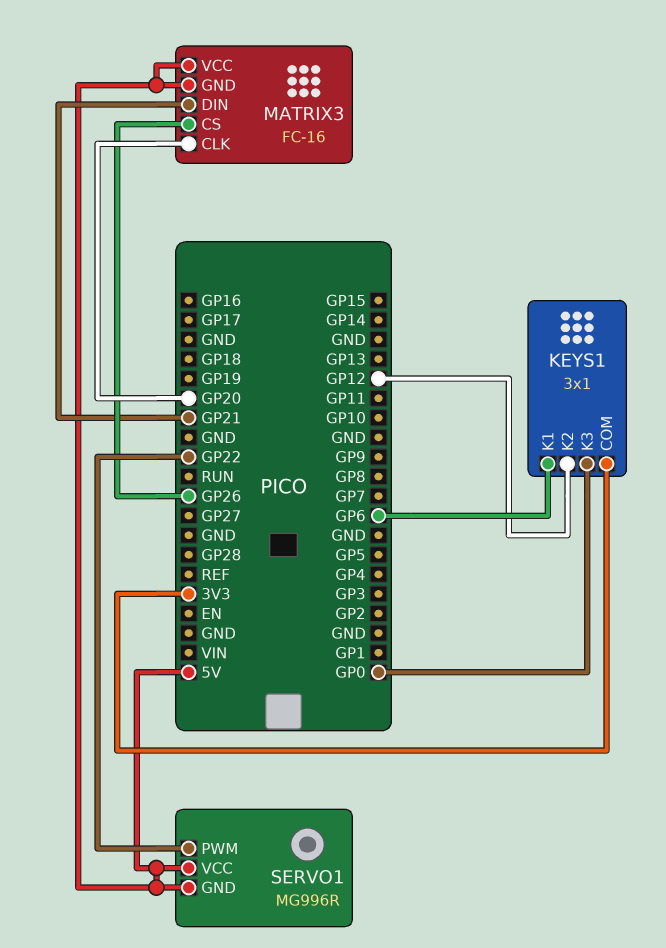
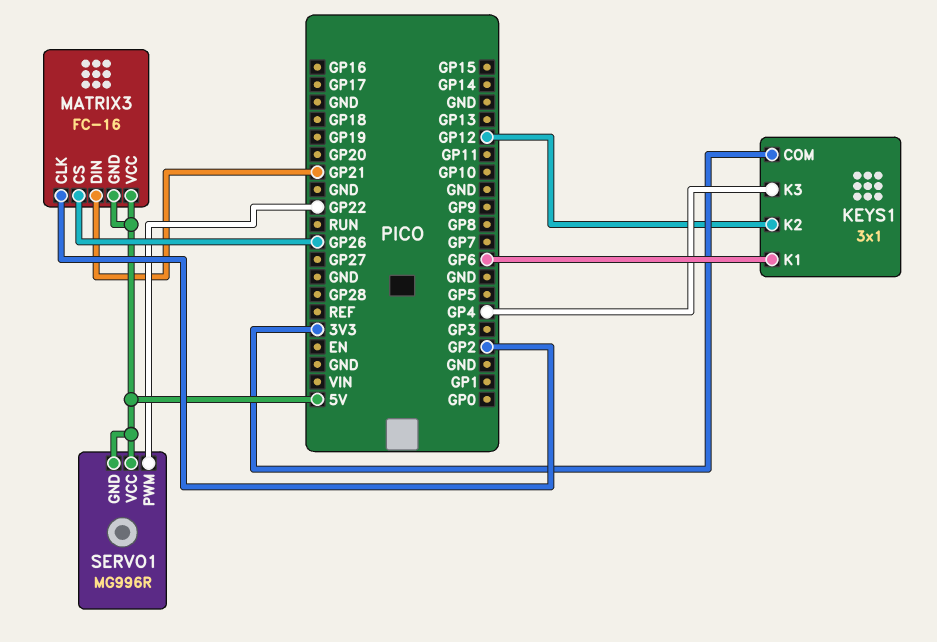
KEYS1 pin K3: GP0 -> GP4
MATRIX3 pin CLK: GP20 -> GP2

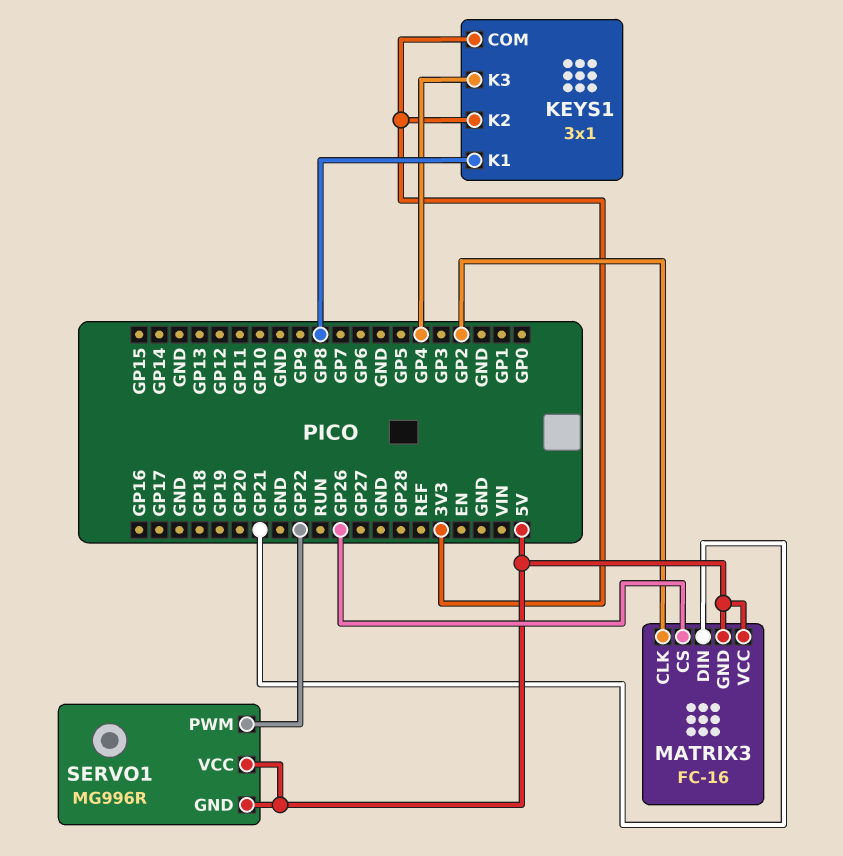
KEYS1 pin K1: GP6 -> GP8
KEYS1 pin K2: GP12 -> 3V3

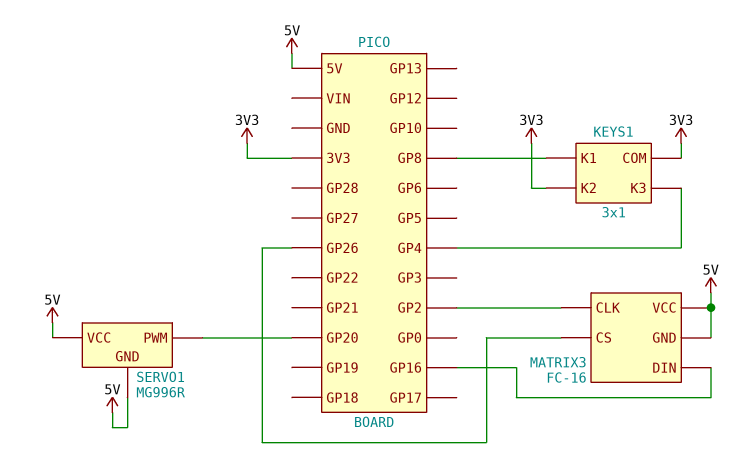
MATRIX3 pin DIN: GP21 -> GP16
SERVO1 pin PWM: GP22 -> GP20

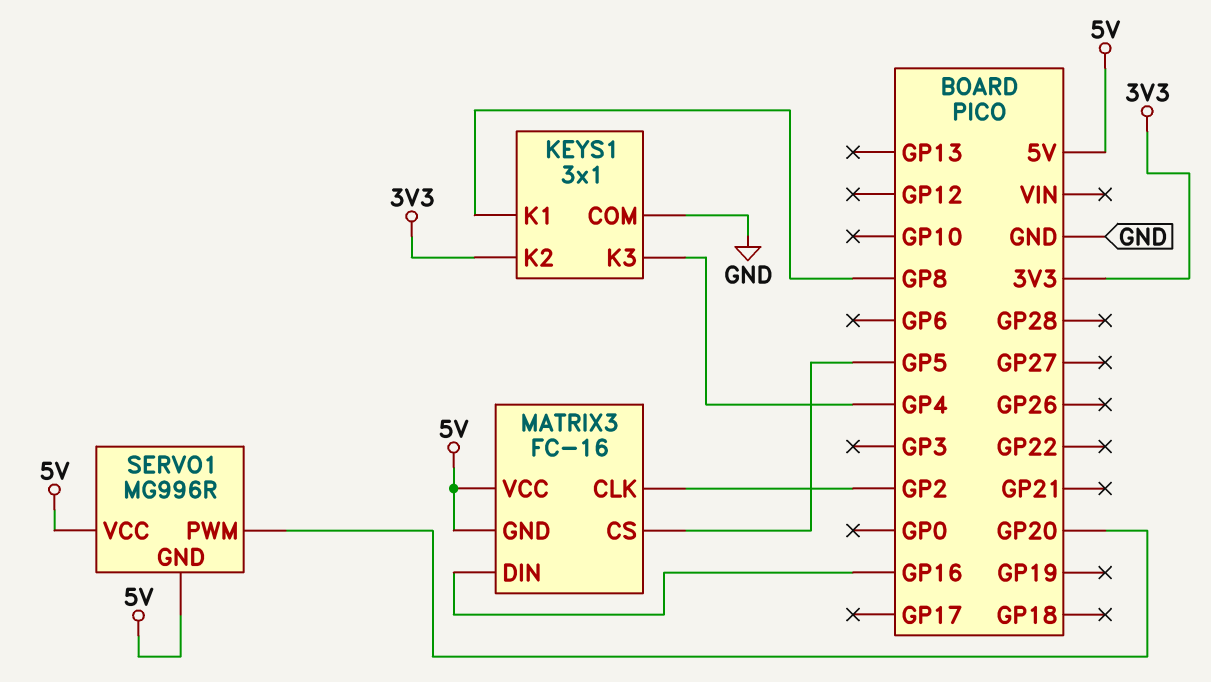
KEYS1 pin COM: 3V3 -> GND
MATRIX3 pin CS: GP26 -> GP5

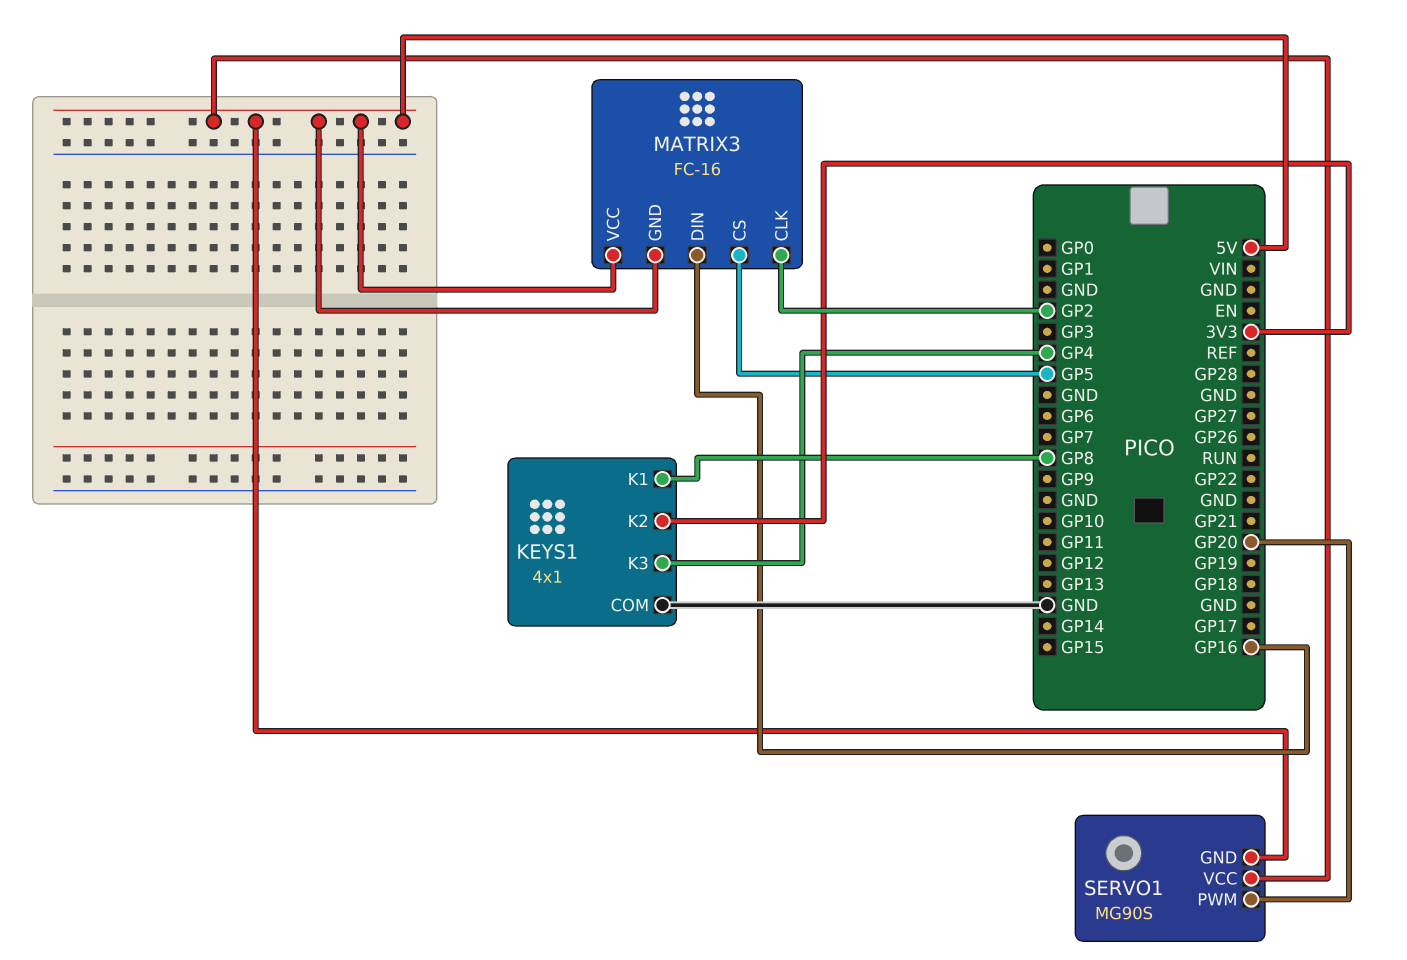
KEYS1: 3x1 -> 4x1
SERVO1: MG996R -> MG90S

